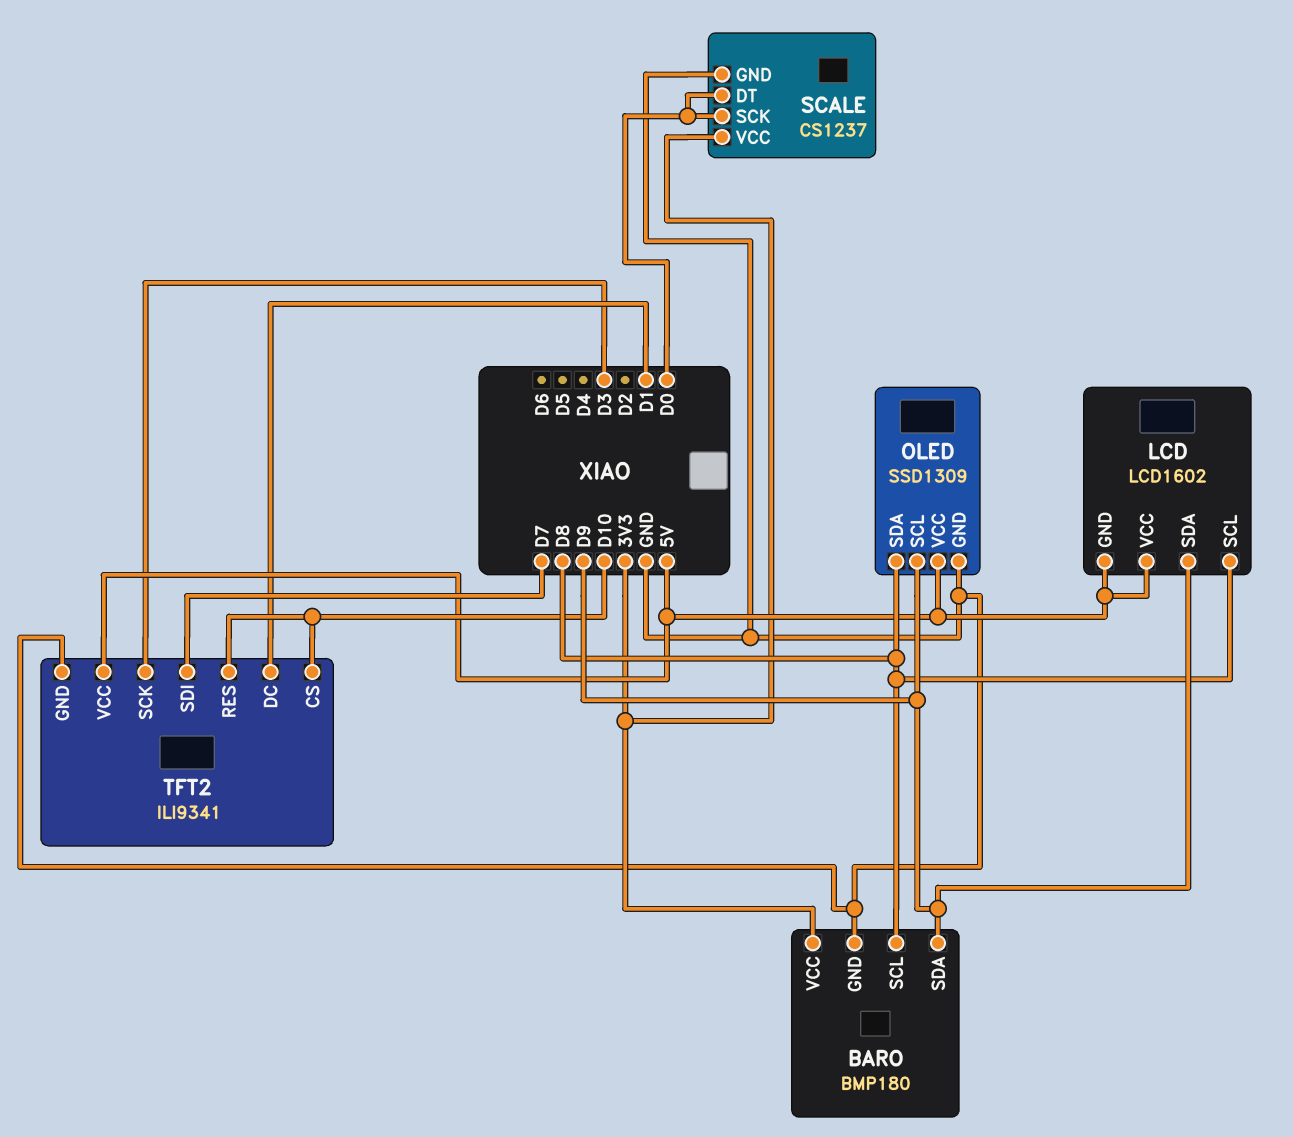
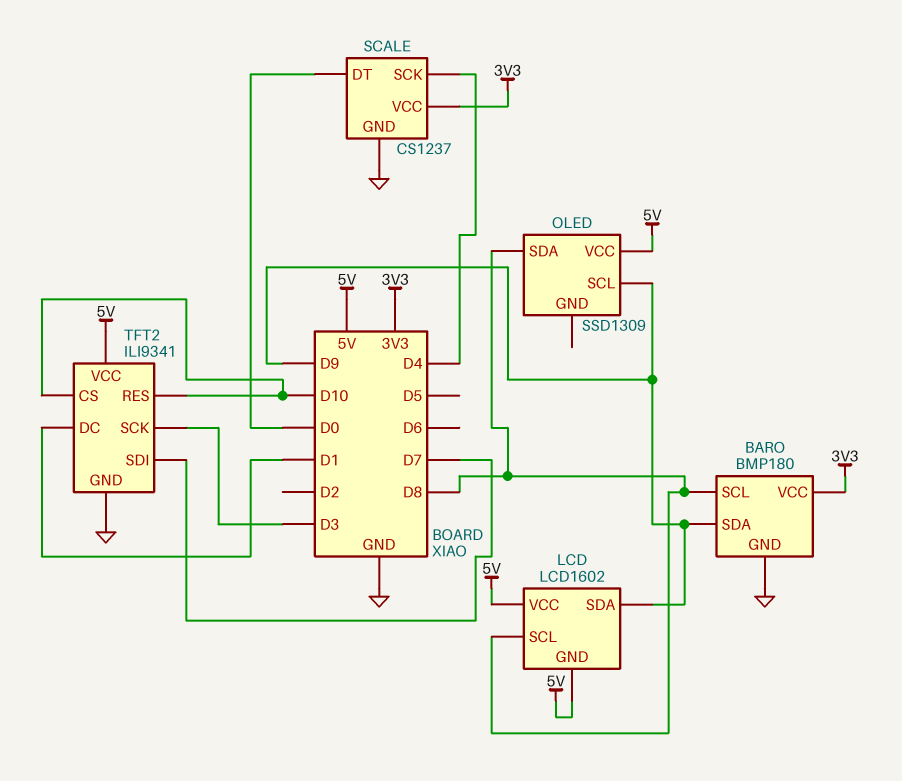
OLED pin GND: GND -> none
SCALE pin SCK: D0 -> D4

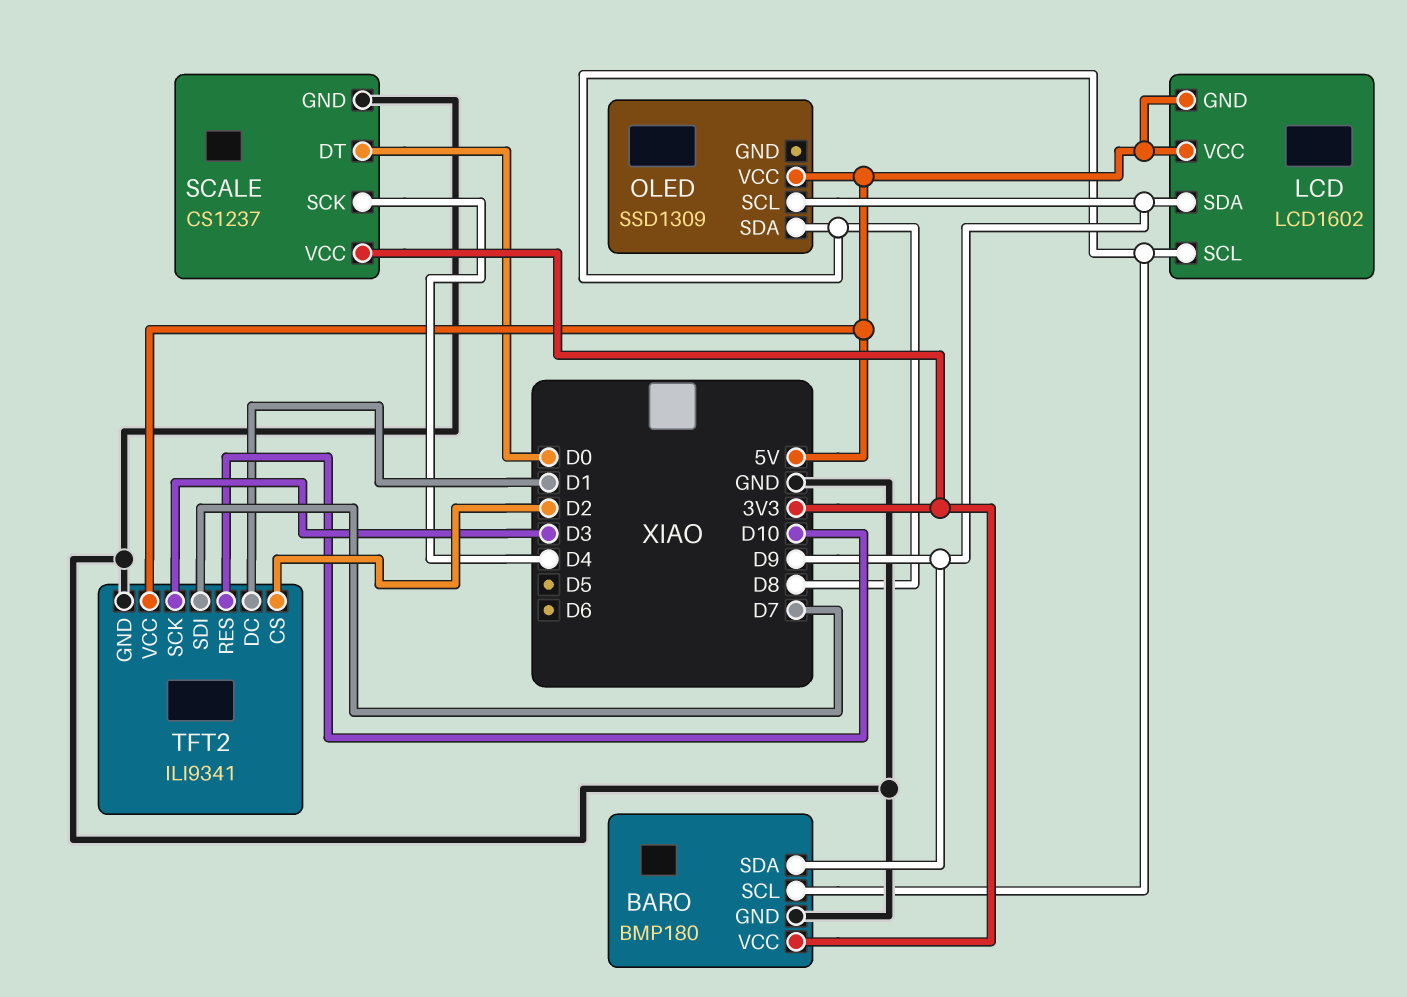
TFT2 pin CS: D10 -> D2

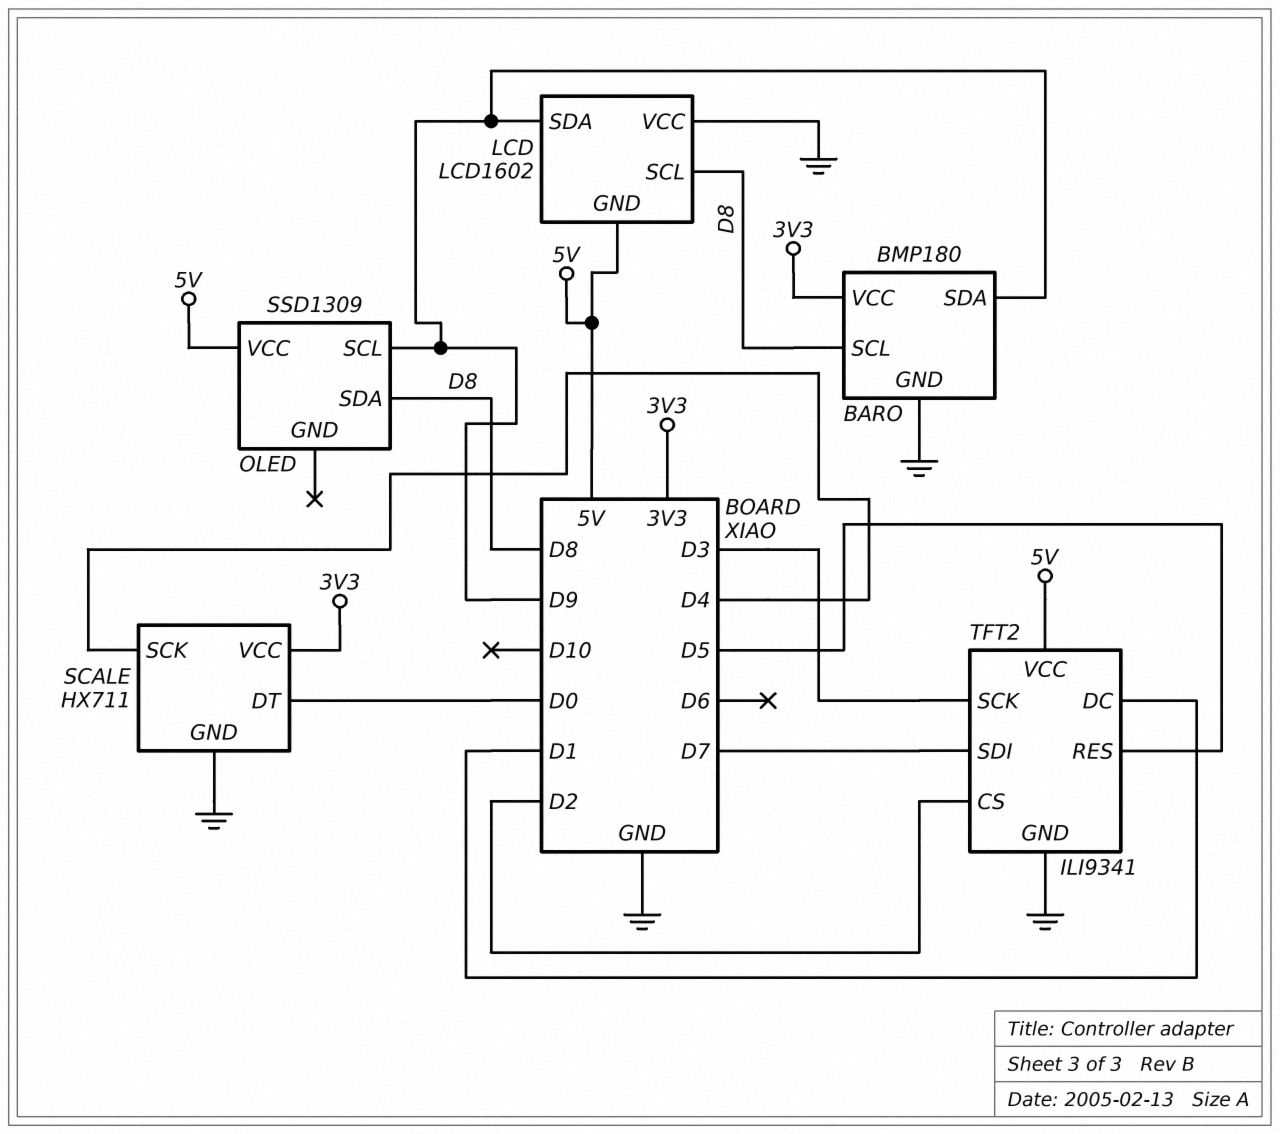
LCD pin VCC: 5V -> GND
SCALE: CS1237 -> HX711
TFT2 pin RES: D10 -> D5

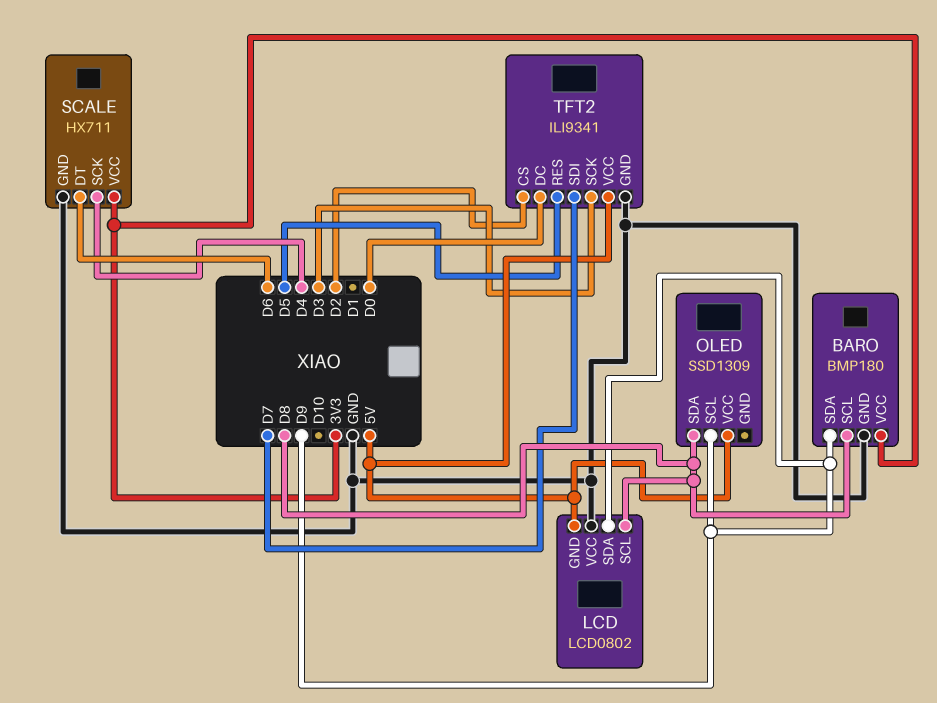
LCD: LCD1602 -> LCD0802
SCALE pin DT: D0 -> D6
TFT2 pin DC: D1 -> D0

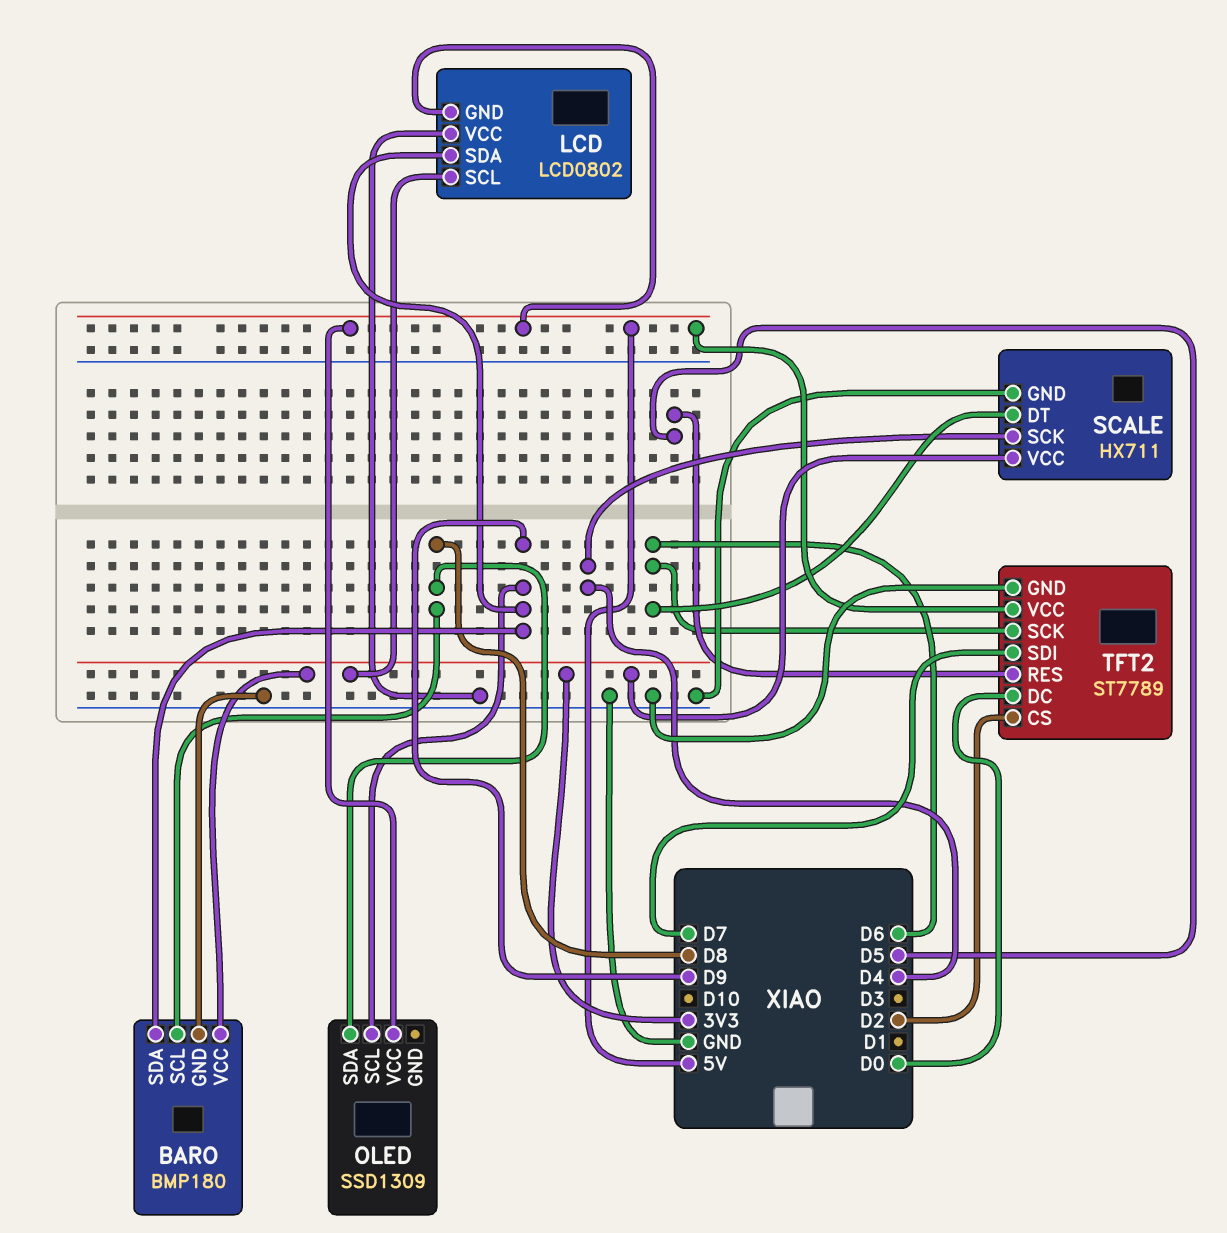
LCD pin SCL: D8 -> 3V3
TFT2: ILI9341 -> ST7789
TFT2 pin SCK: D3 -> D6

